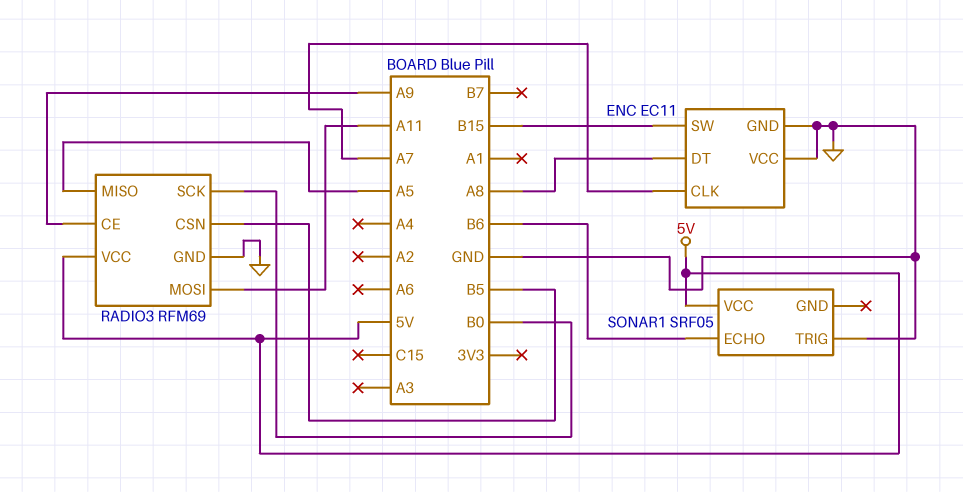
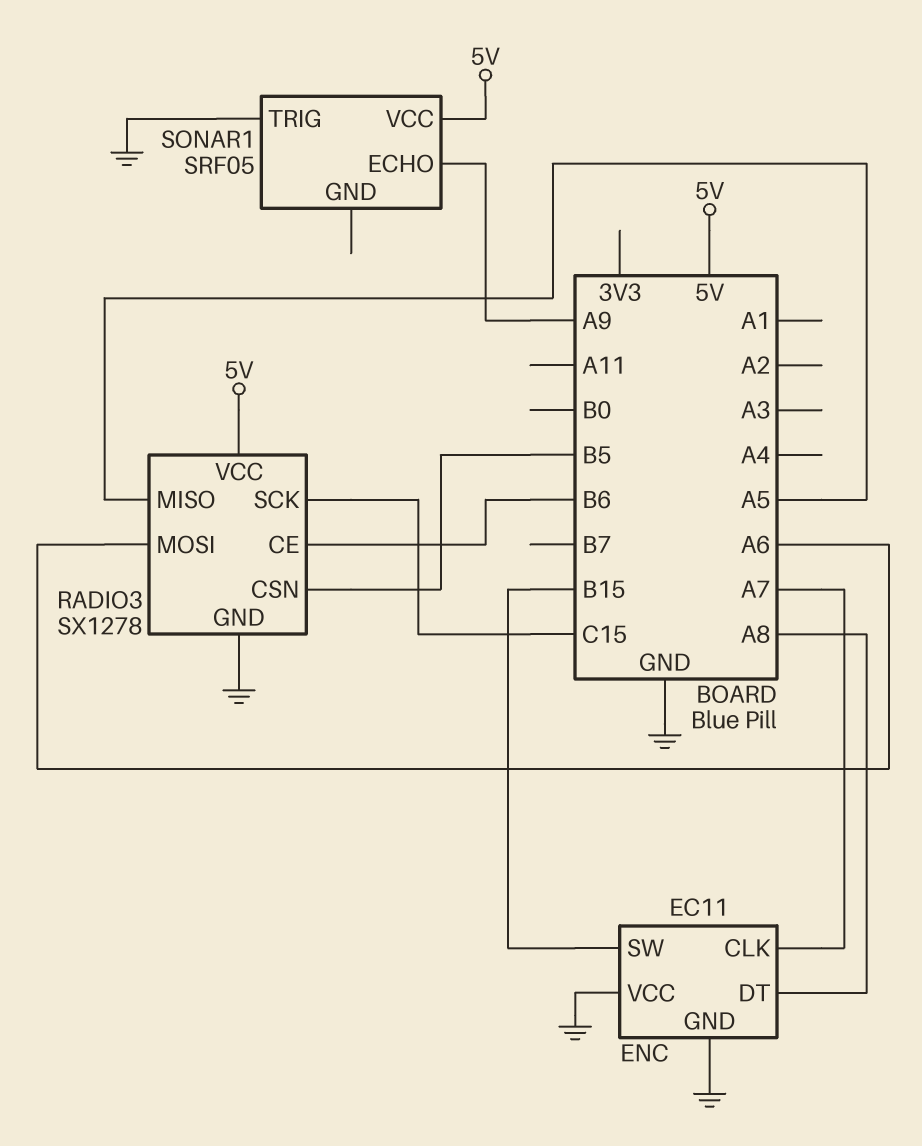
RADIO3: RFM69 -> SX1278
RADIO3 pin CE: A9 -> B6
RADIO3 pin MOSI: A11 -> A6
RADIO3 pin SCK: B0 -> C15
SONAR1 pin ECHO: B6 -> A9

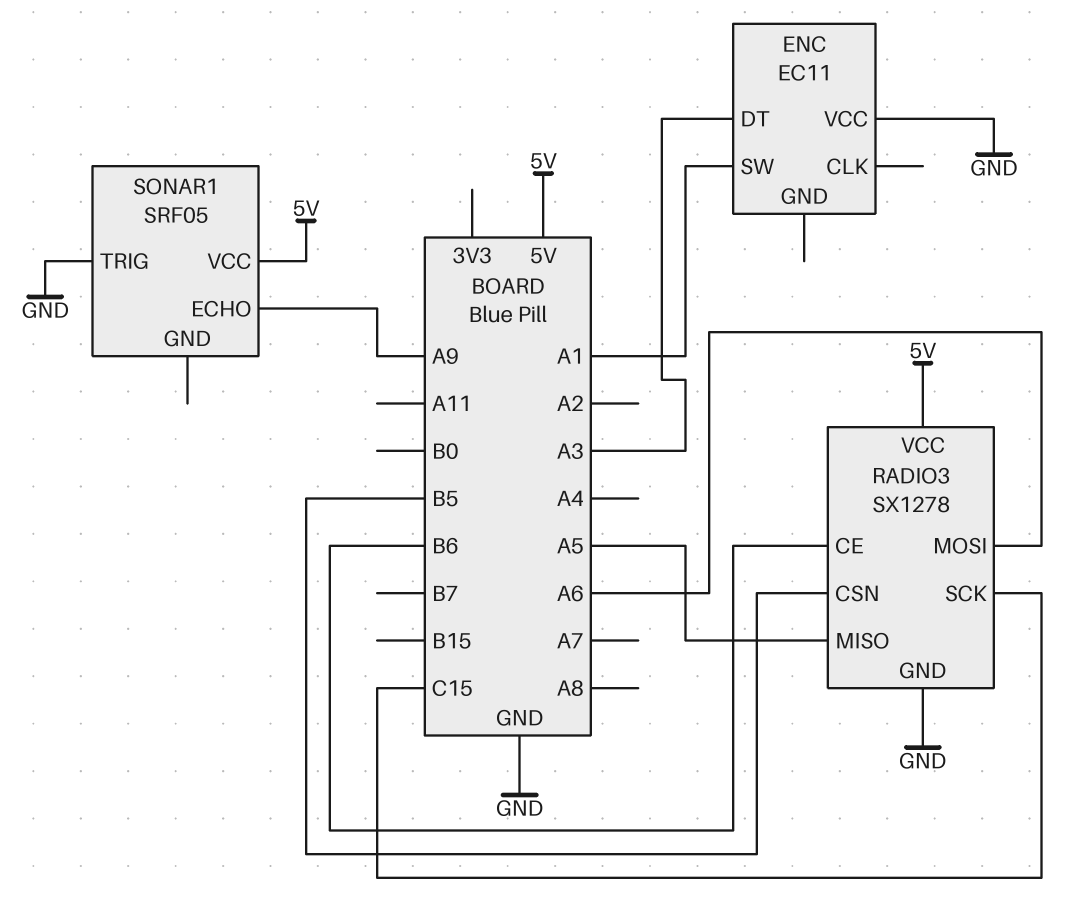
ENC pin CLK: A7 -> none
ENC pin DT: A8 -> A3
ENC pin GND: GND -> none
ENC pin SW: B15 -> A1

